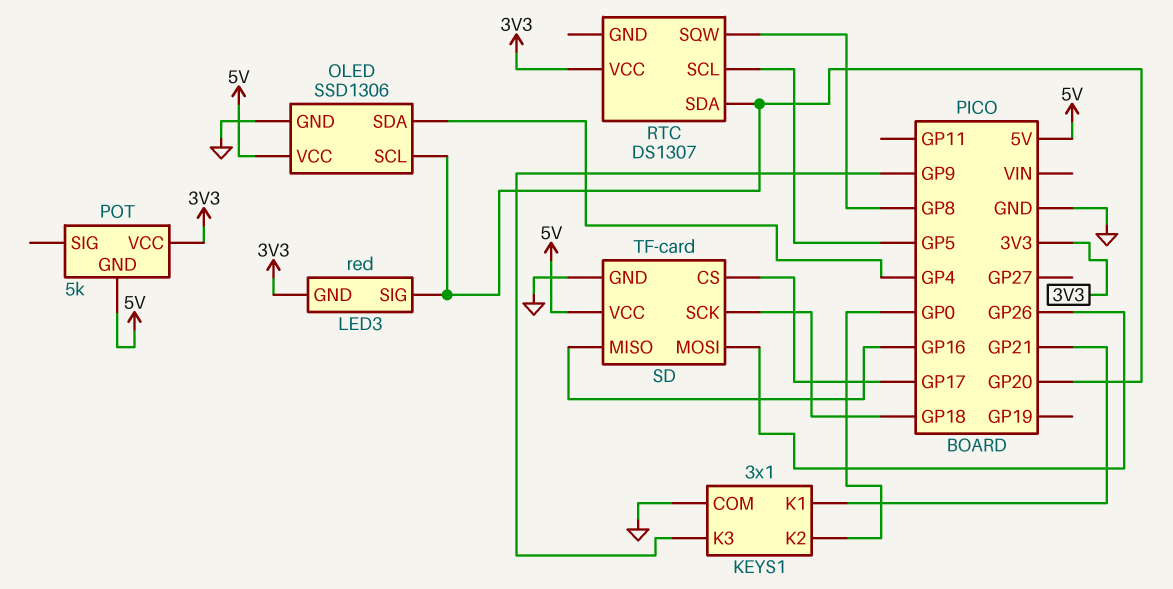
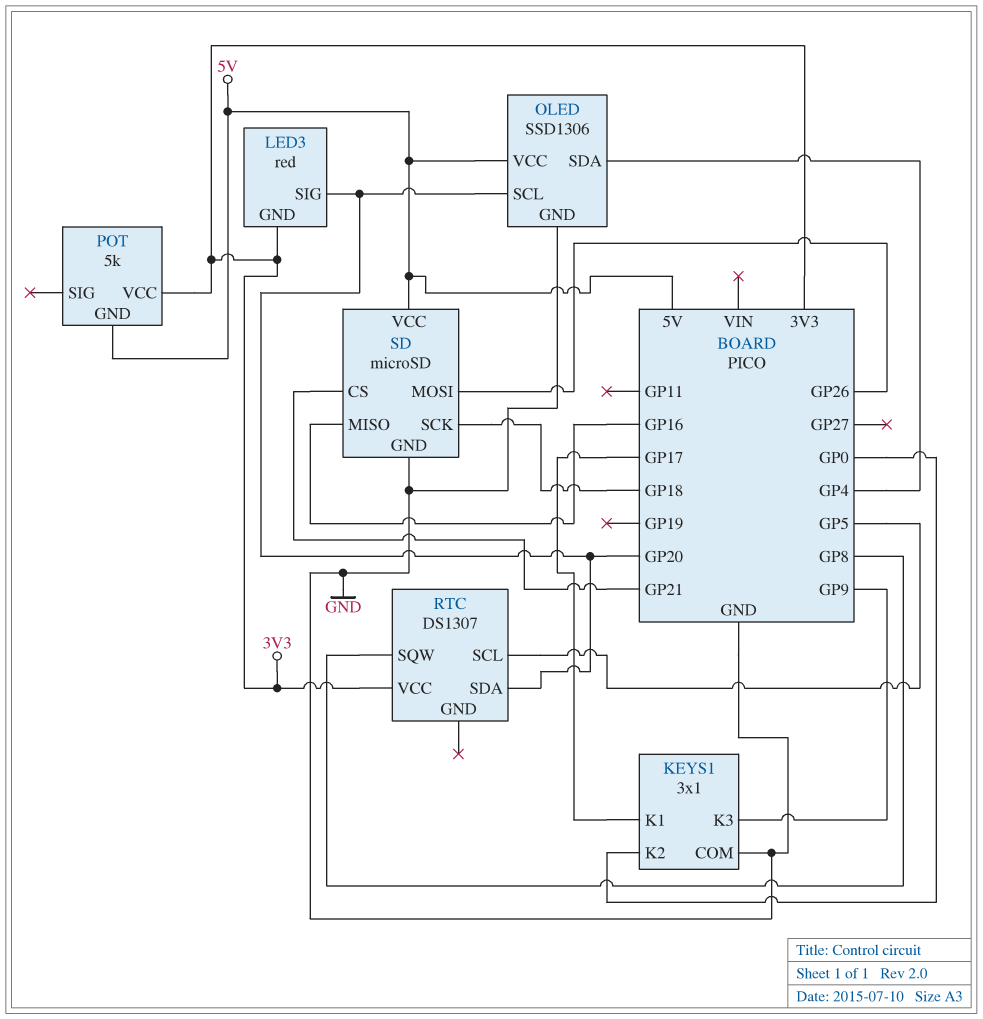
KEYS1 pin K1: GP21 -> GP17
SD: TF-card -> microSD
SD pin CS: GP17 -> GP21

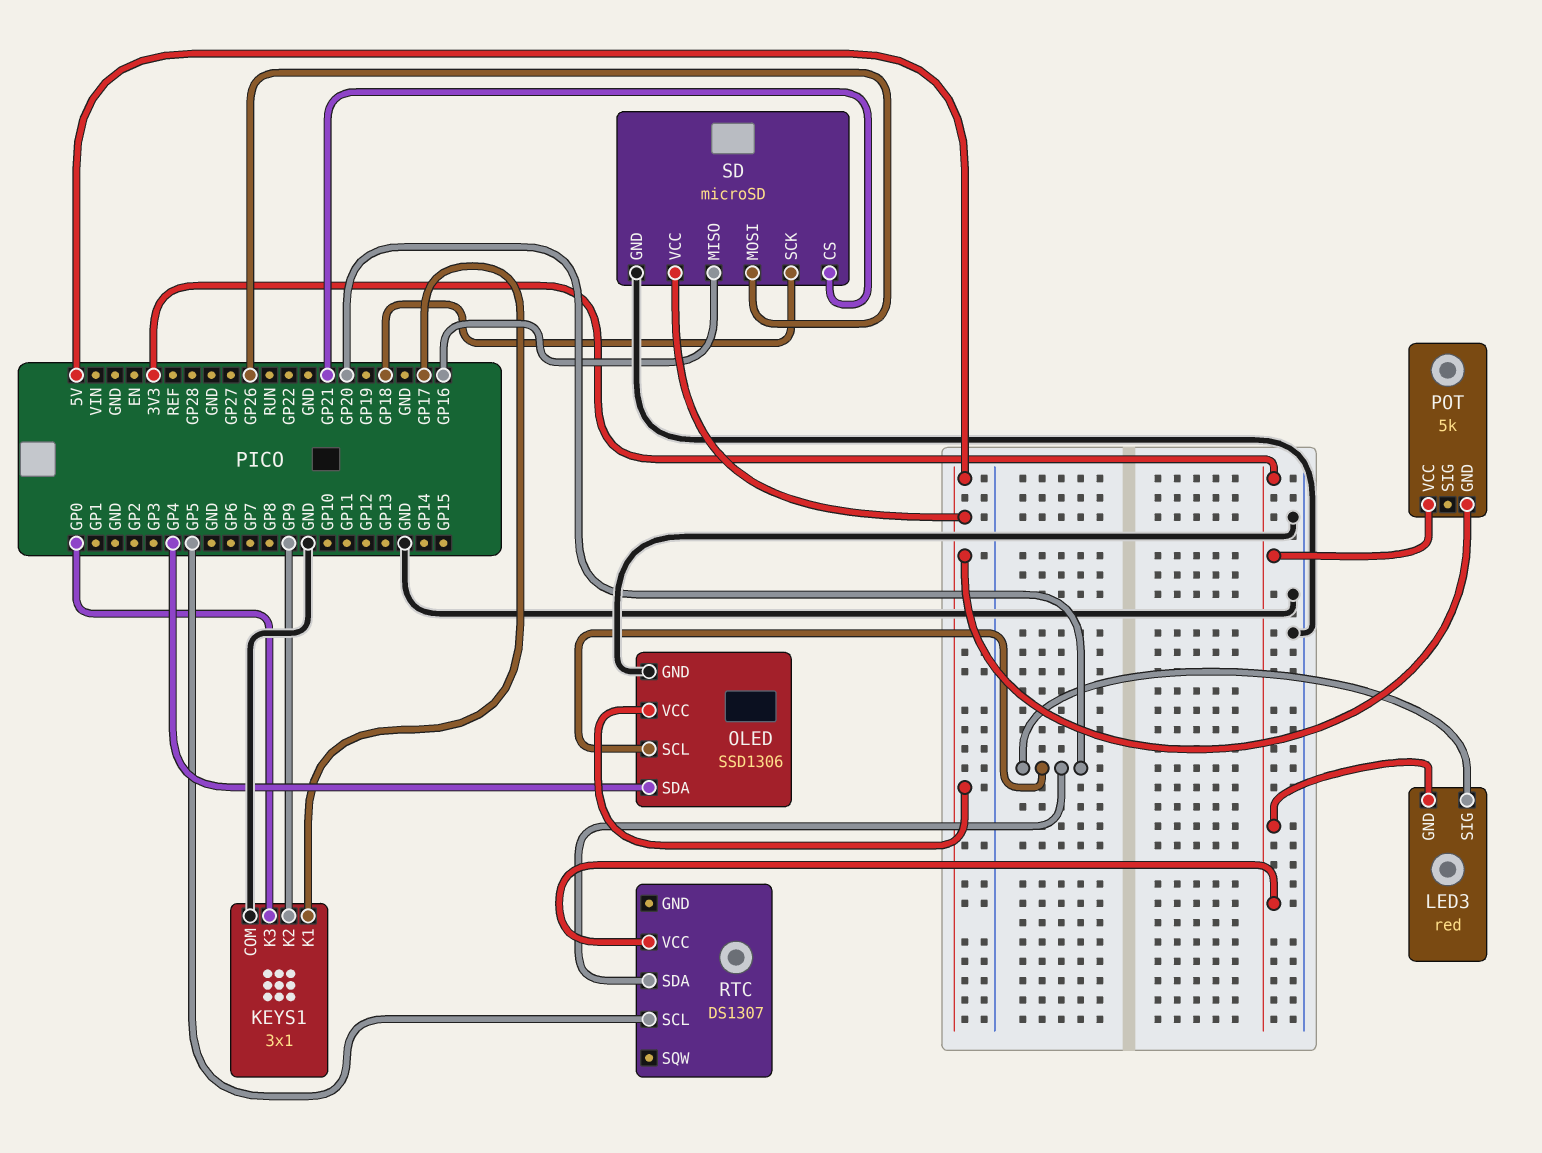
KEYS1 pin K2: GP0 -> GP9
KEYS1 pin K3: GP9 -> GP0
RTC pin SQW: GP8 -> none

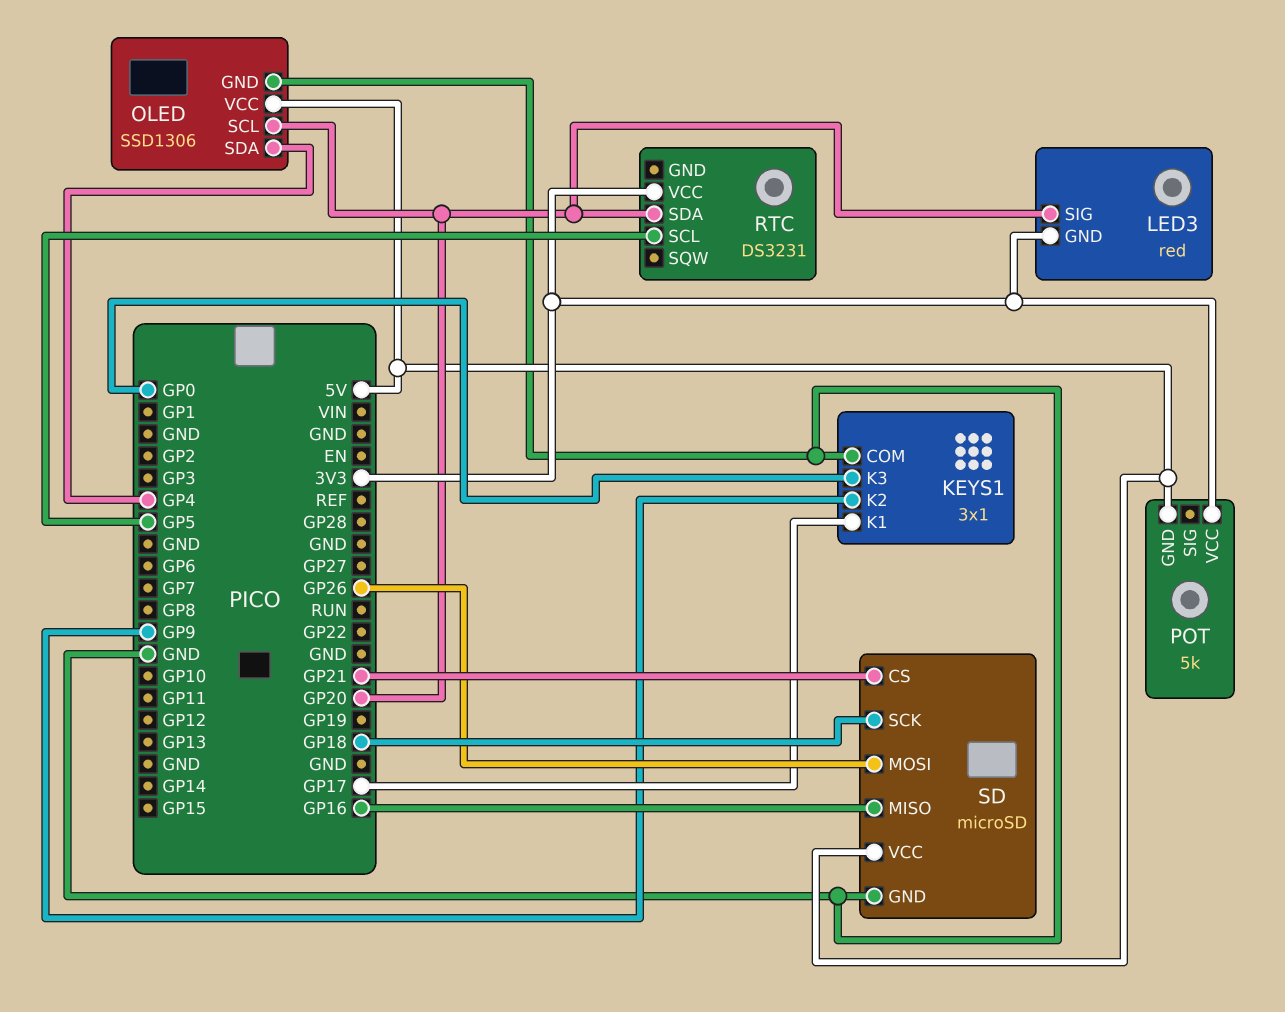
RTC: DS1307 -> DS3231

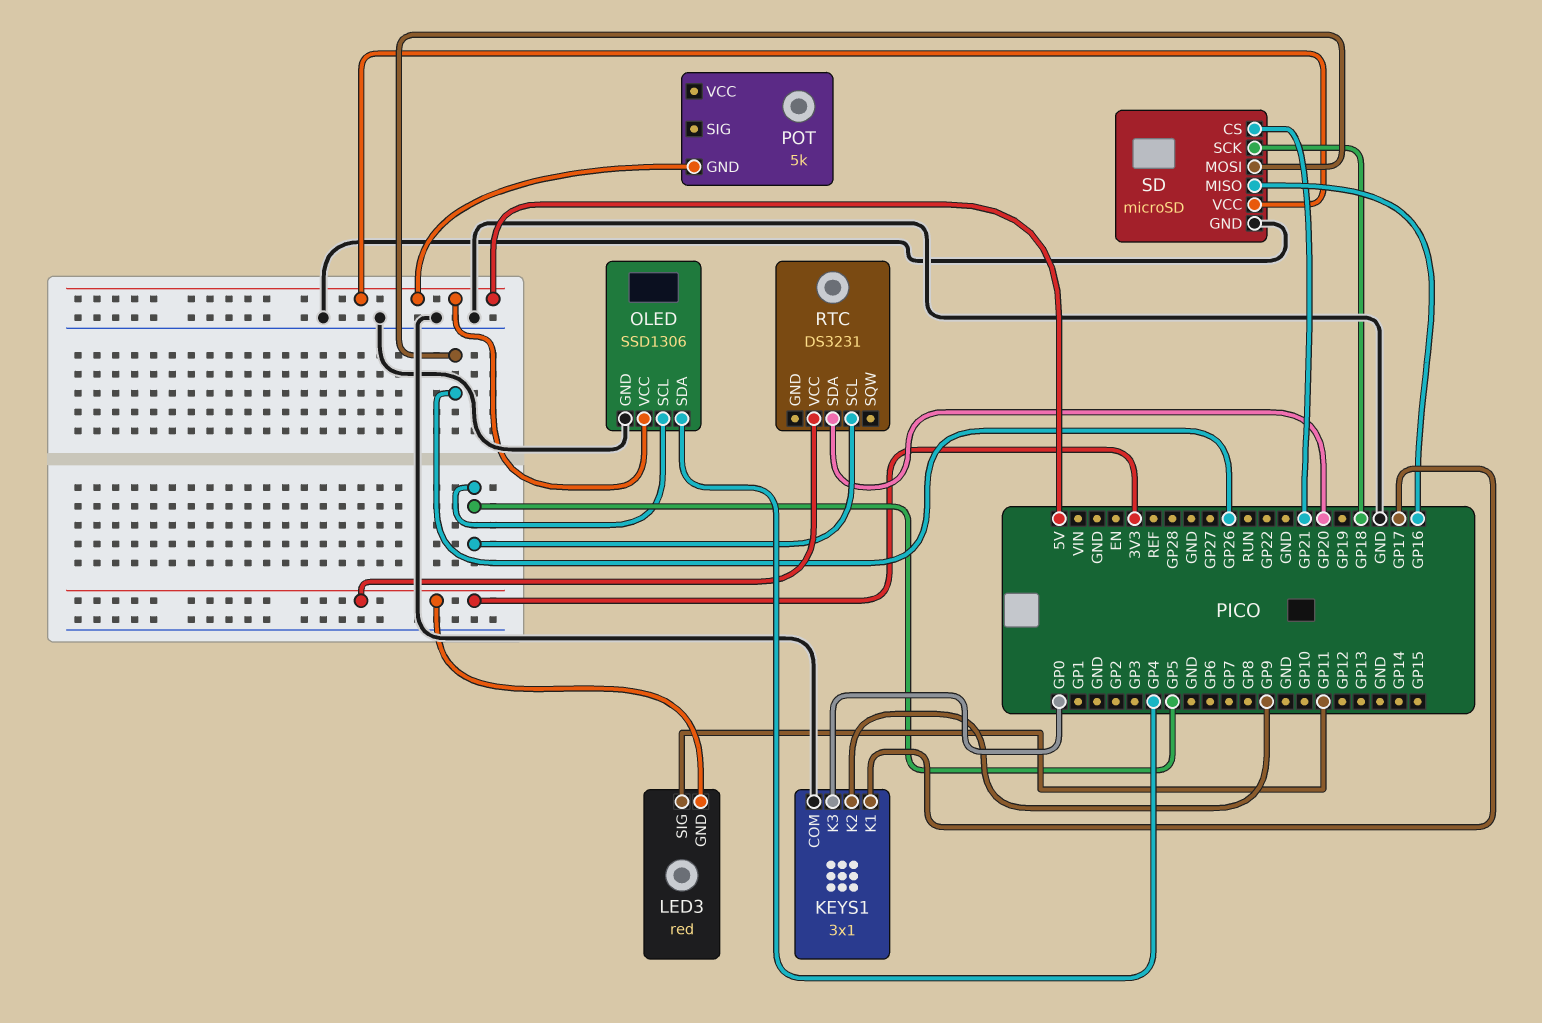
LED3 pin SIG: GP20 -> GP11
OLED pin SCL: GP20 -> GP5
POT pin VCC: 3V3 -> none

